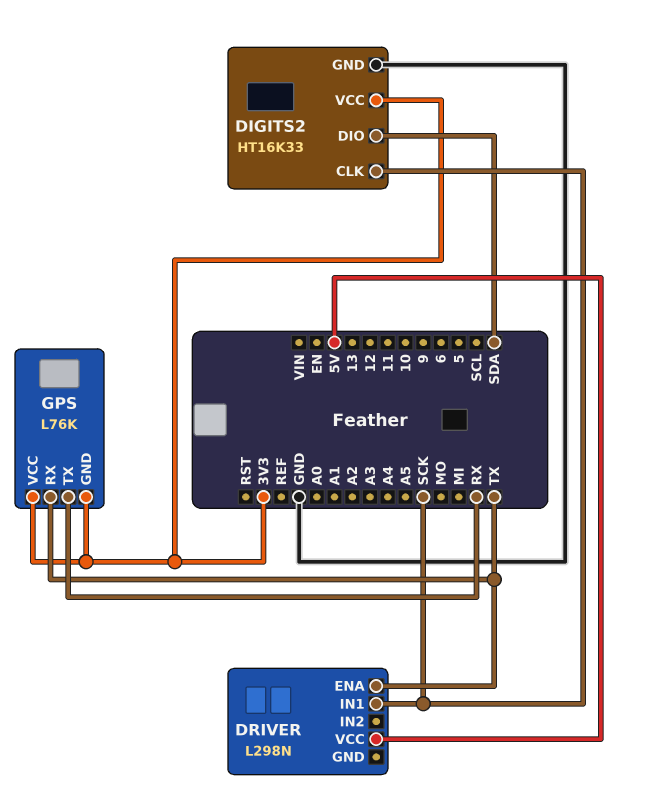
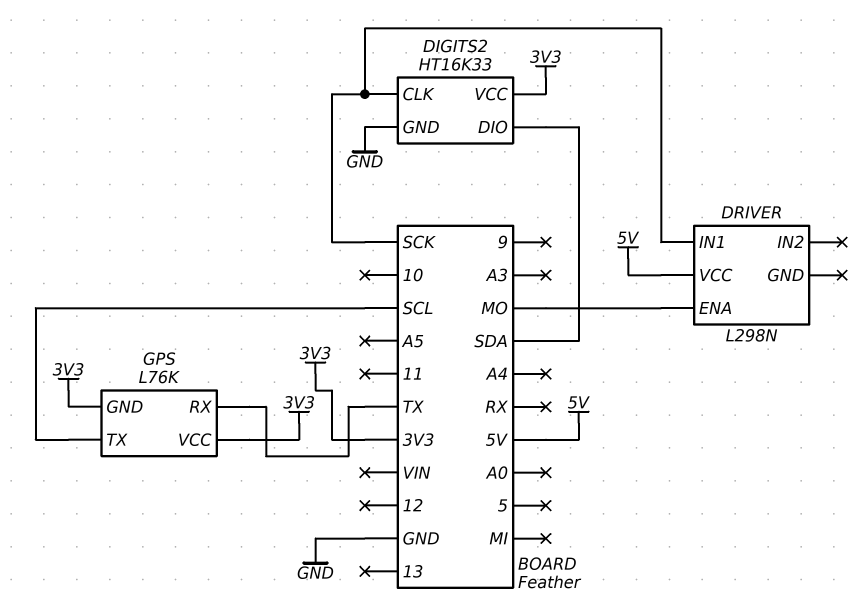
DRIVER pin ENA: TX -> MO
GPS pin TX: RX -> SCL

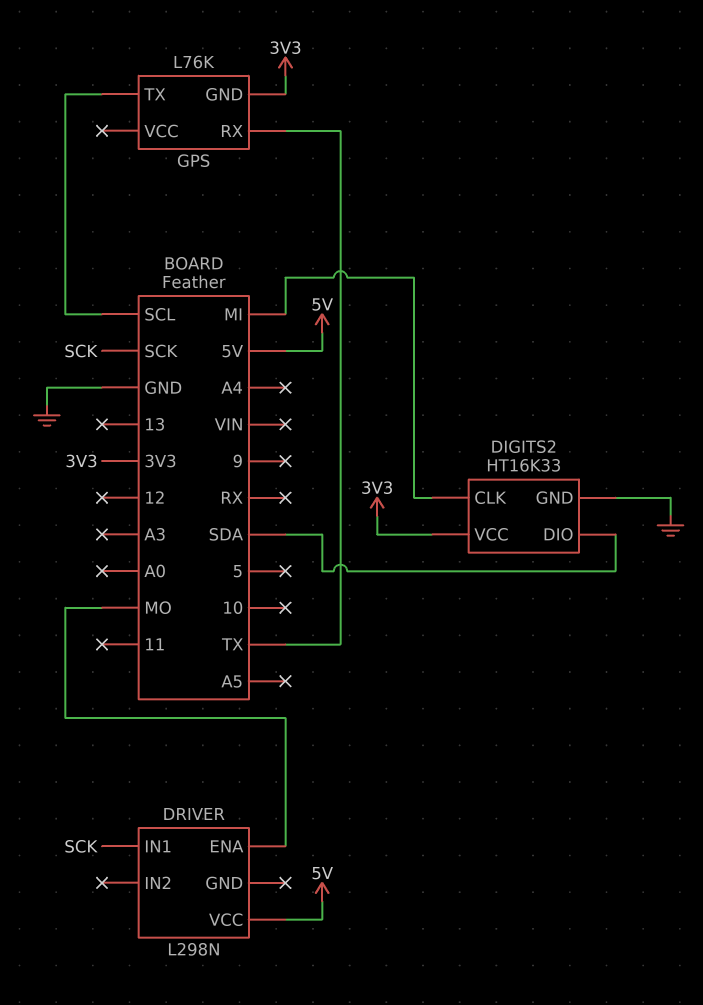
DIGITS2 pin CLK: SCK -> MI
GPS pin VCC: 3V3 -> none

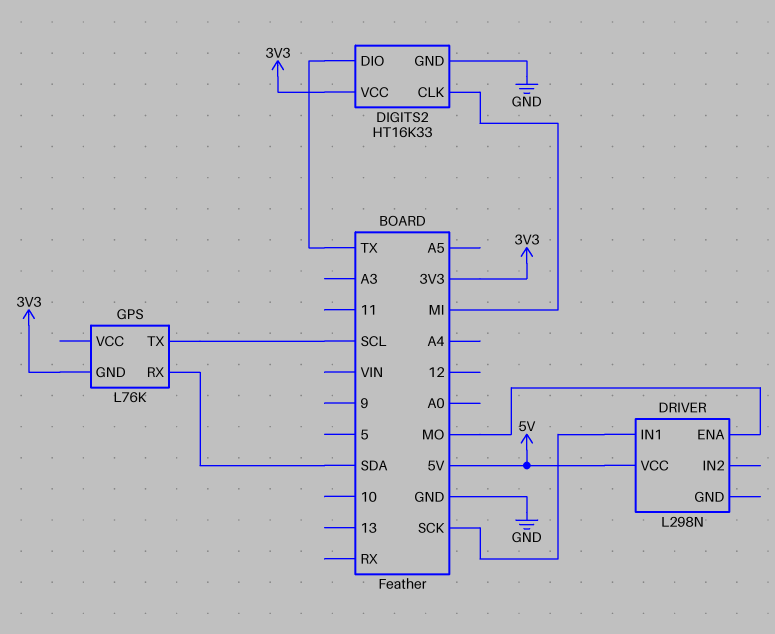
DIGITS2 pin DIO: SDA -> TX
GPS pin RX: TX -> SDA

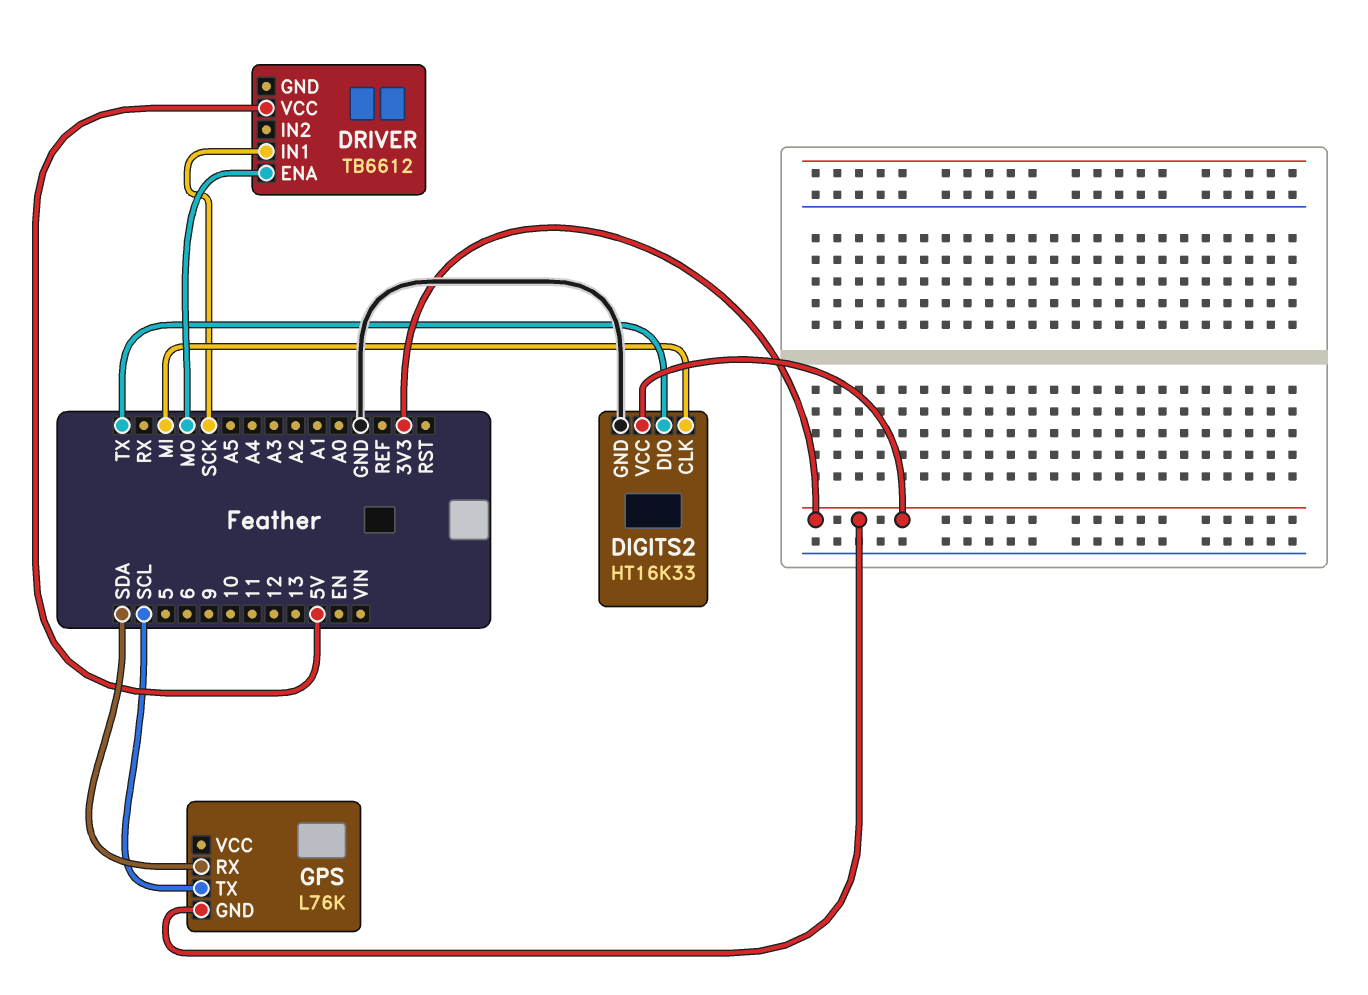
DRIVER: L298N -> TB6612

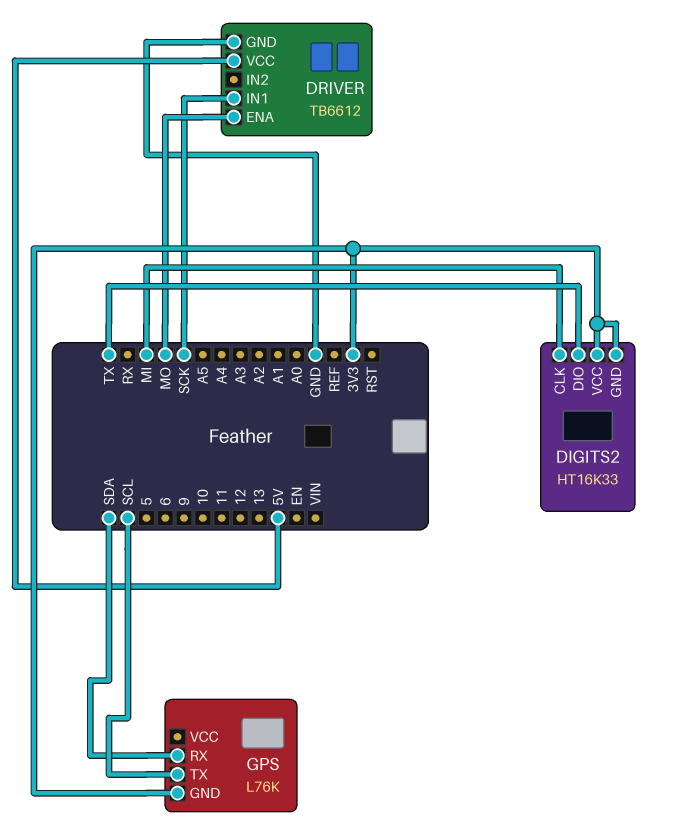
DIGITS2 pin GND: GND -> 3V3
DRIVER pin GND: none -> GND

